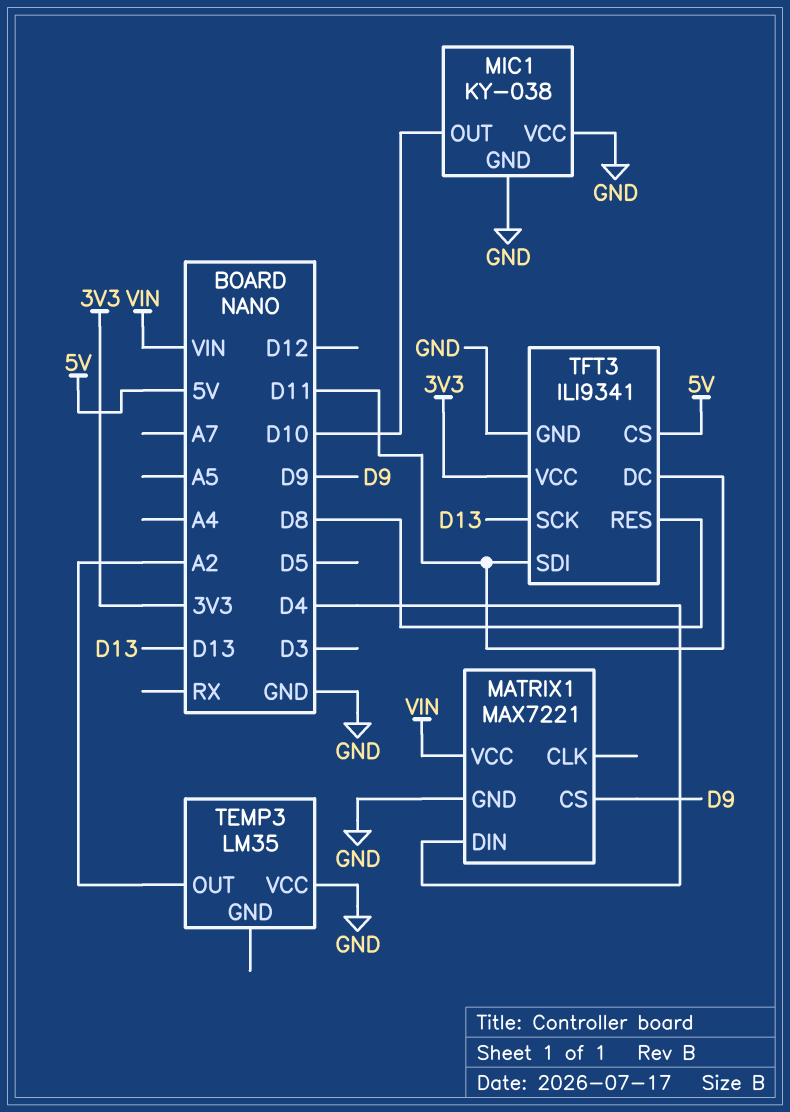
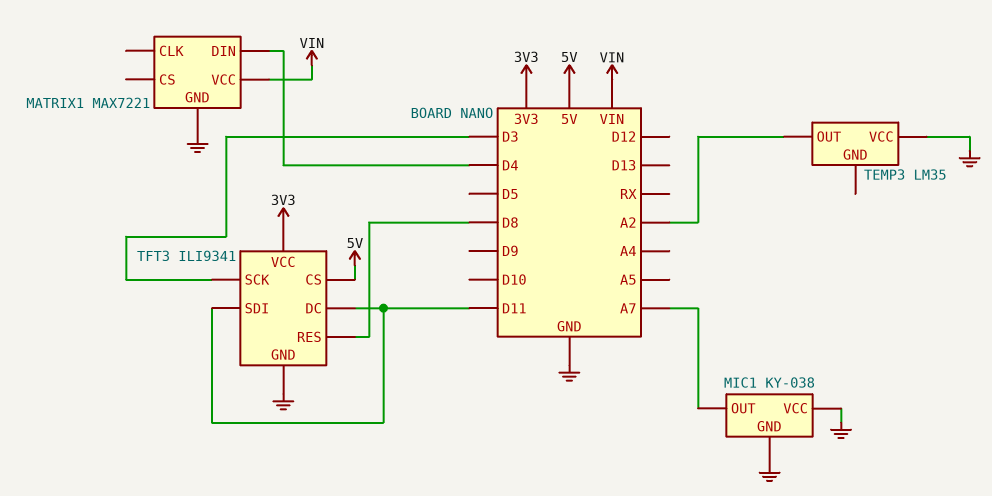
MATRIX1 pin CS: D9 -> none
MIC1 pin OUT: D10 -> A7
TFT3 pin SCK: D13 -> D3

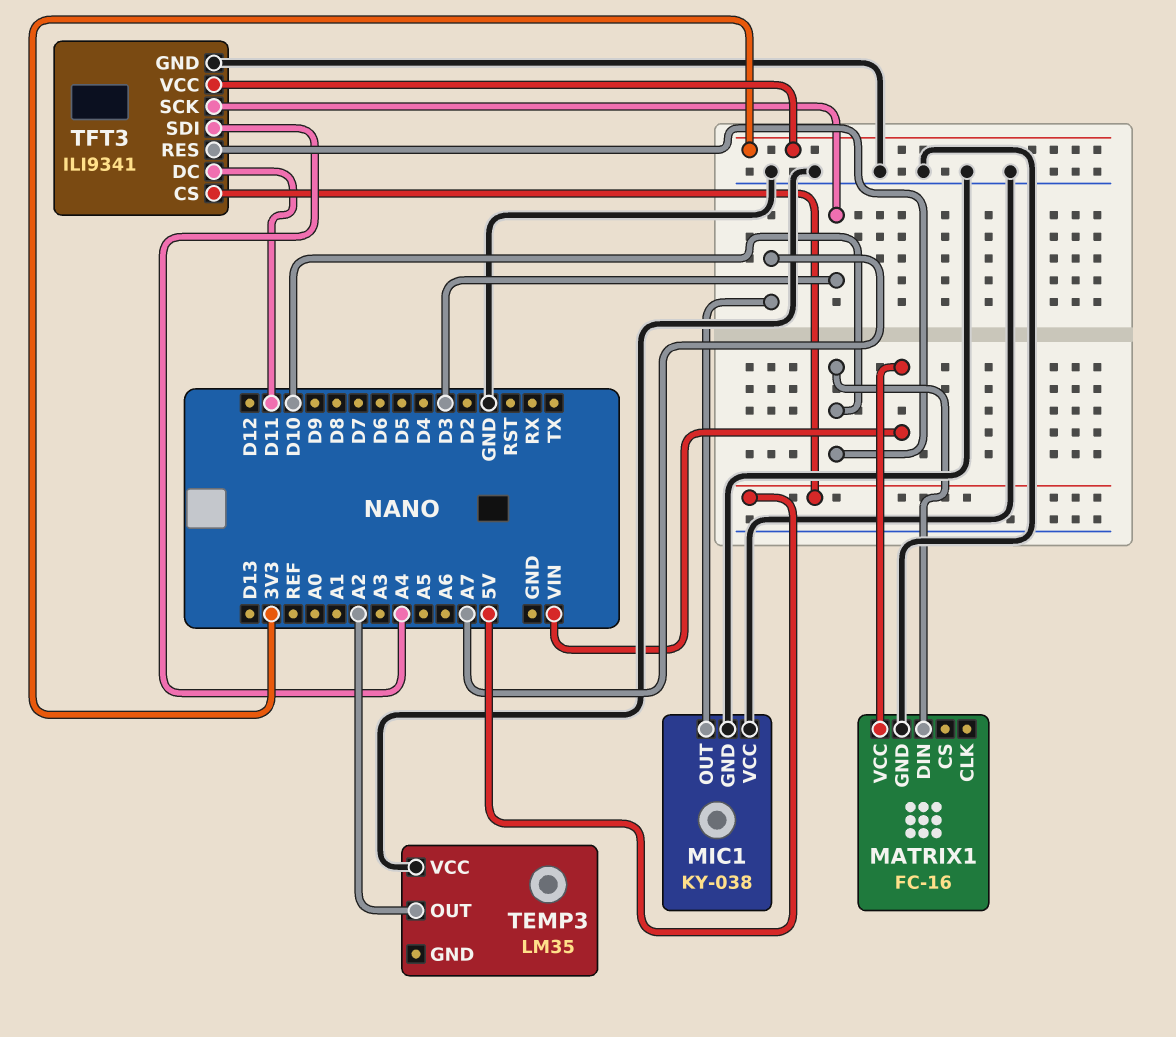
MATRIX1: MAX7221 -> FC-16
MATRIX1 pin DIN: D4 -> D10
TFT3 pin RES: D8 -> D10
TFT3 pin SDI: D11 -> A4

